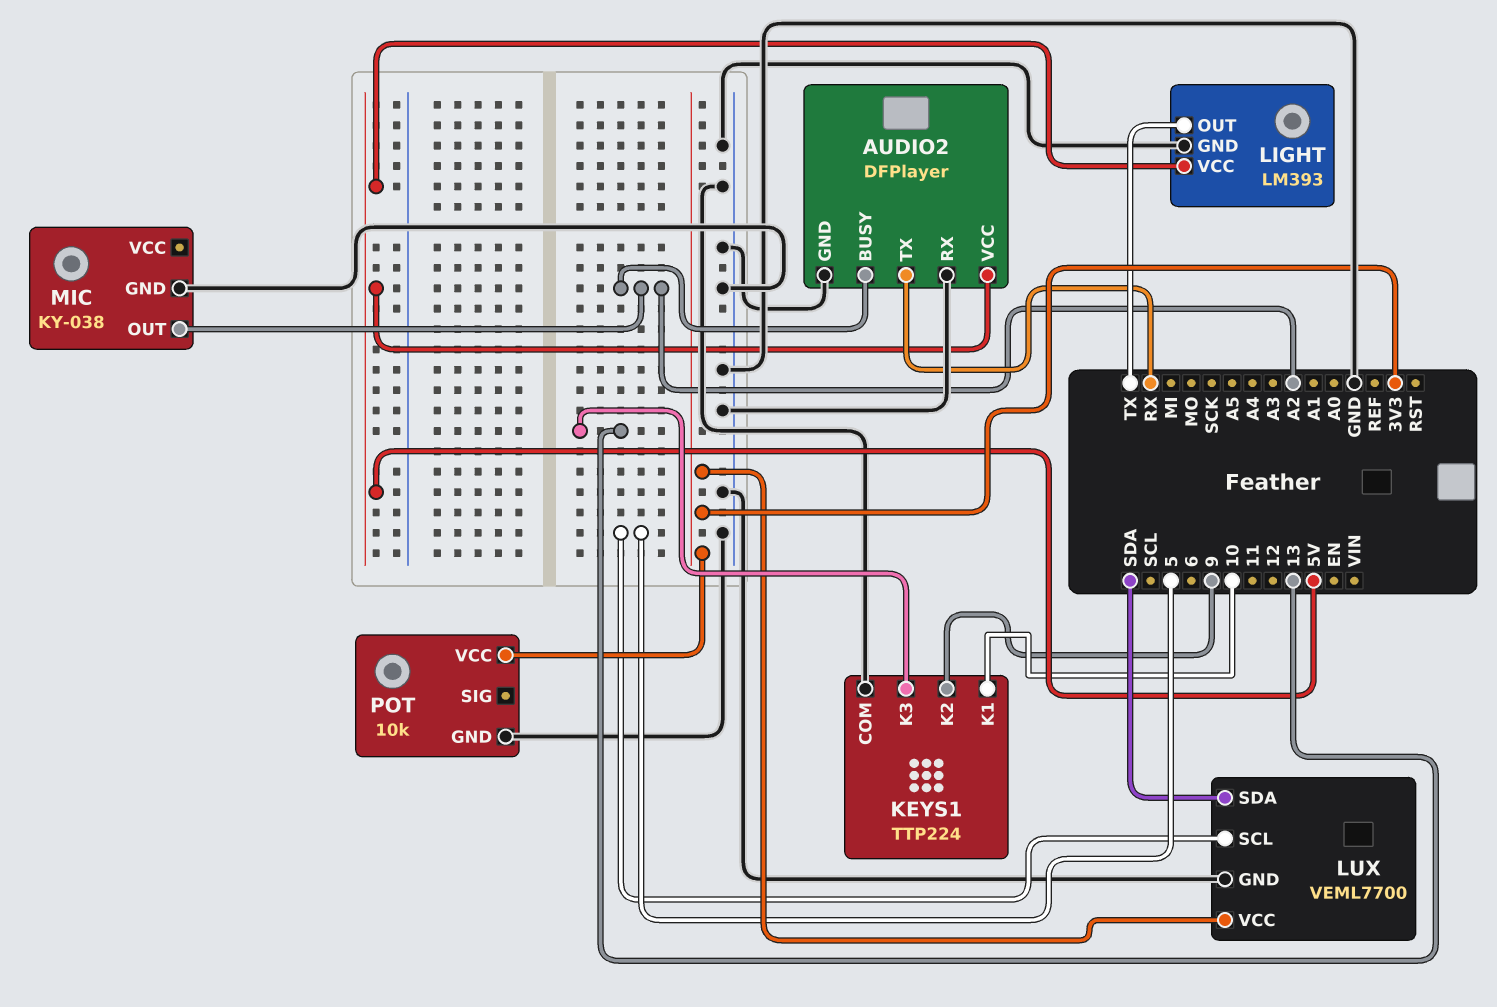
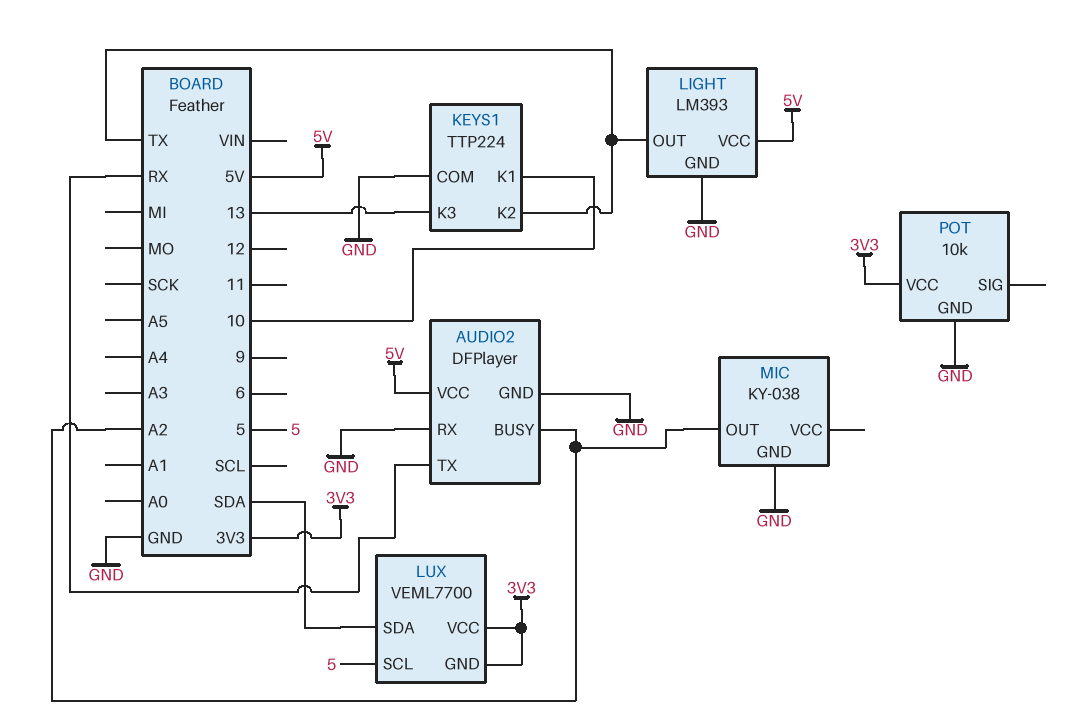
KEYS1 pin K2: 9 -> TX
LUX pin GND: GND -> 3V3

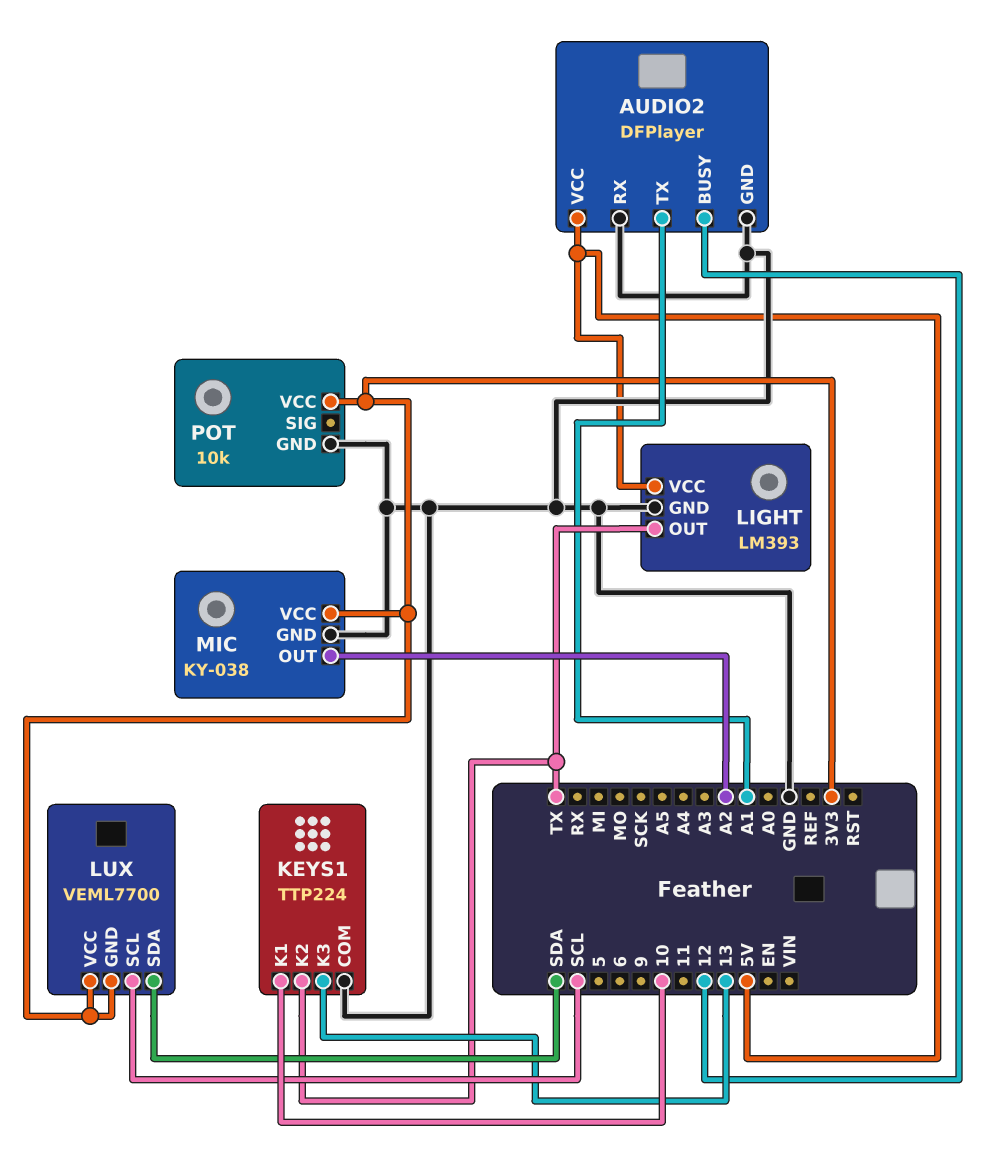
AUDIO2 pin BUSY: A2 -> 12
AUDIO2 pin TX: RX -> A1
LUX pin SCL: 5 -> SCL
MIC pin VCC: none -> 3V3

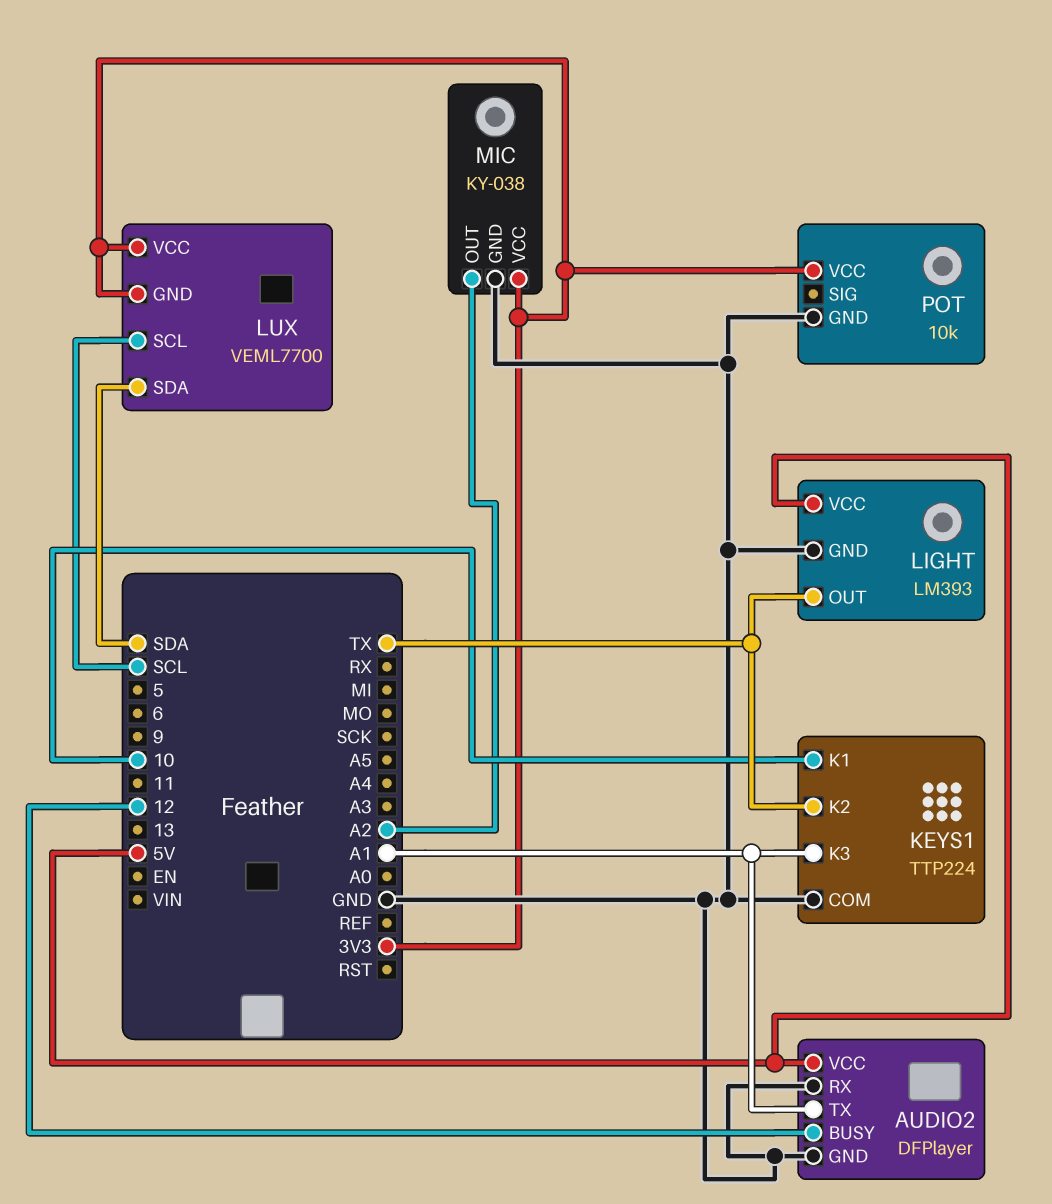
KEYS1 pin K3: 13 -> A1

